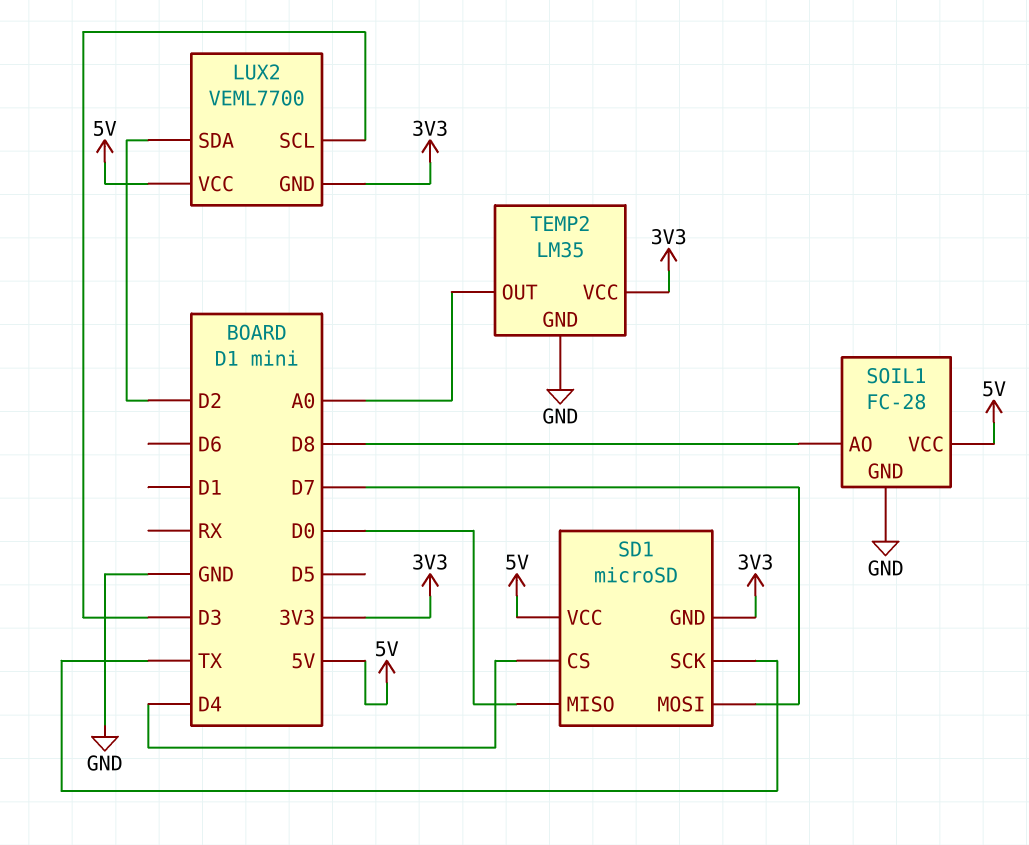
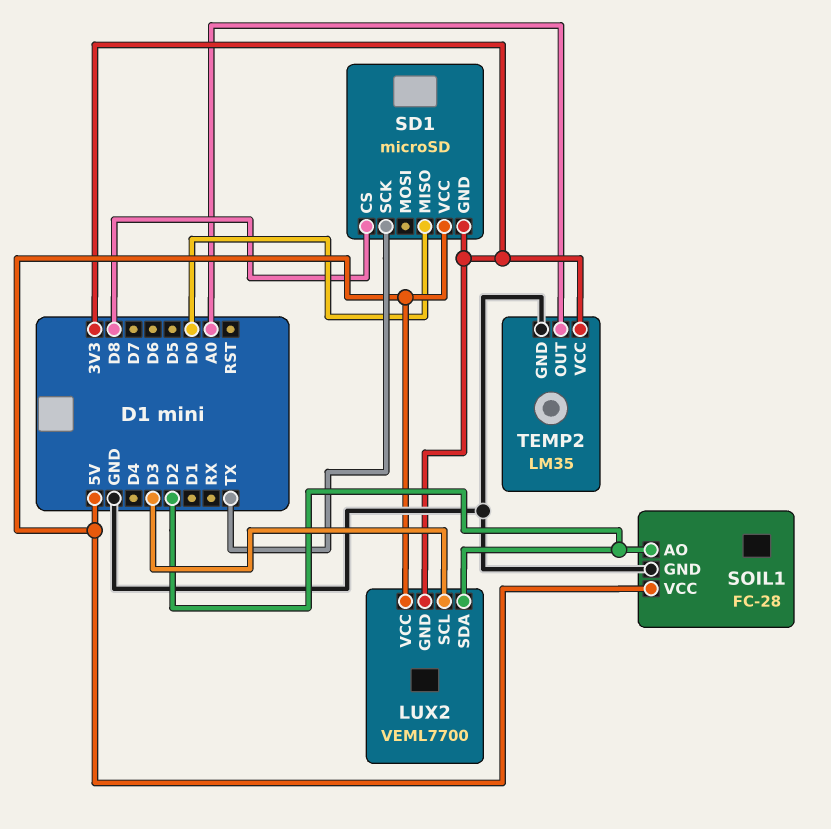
SD1 pin CS: D4 -> D8
SD1 pin MOSI: D7 -> none
SOIL1 pin AO: D8 -> D2

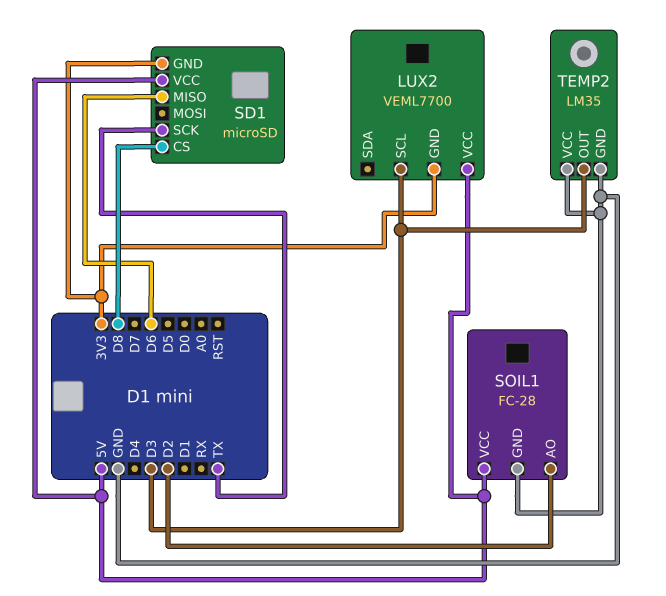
LUX2 pin SDA: D2 -> none
SD1 pin MISO: D0 -> D6
TEMP2 pin OUT: A0 -> D3
TEMP2 pin VCC: 3V3 -> GND

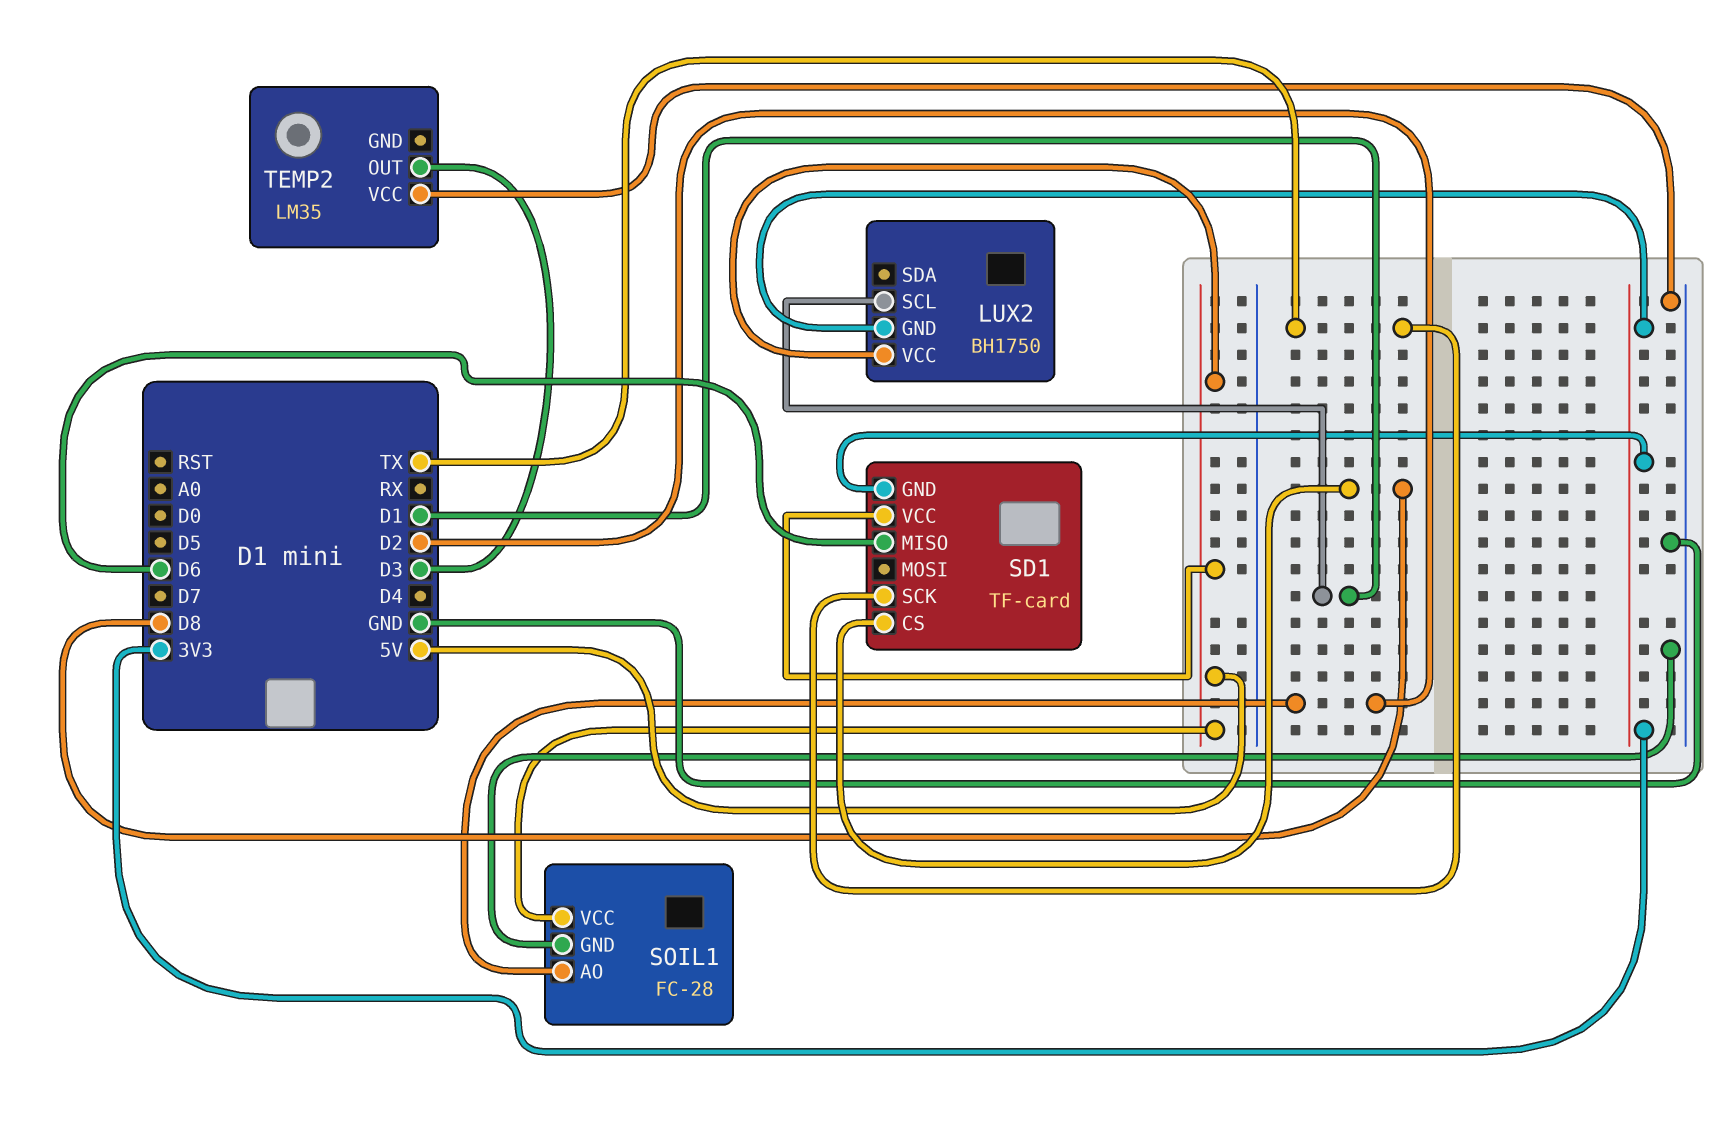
LUX2: VEML7700 -> BH1750
LUX2 pin SCL: D3 -> D1
SD1: microSD -> TF-card
TEMP2 pin GND: GND -> none

